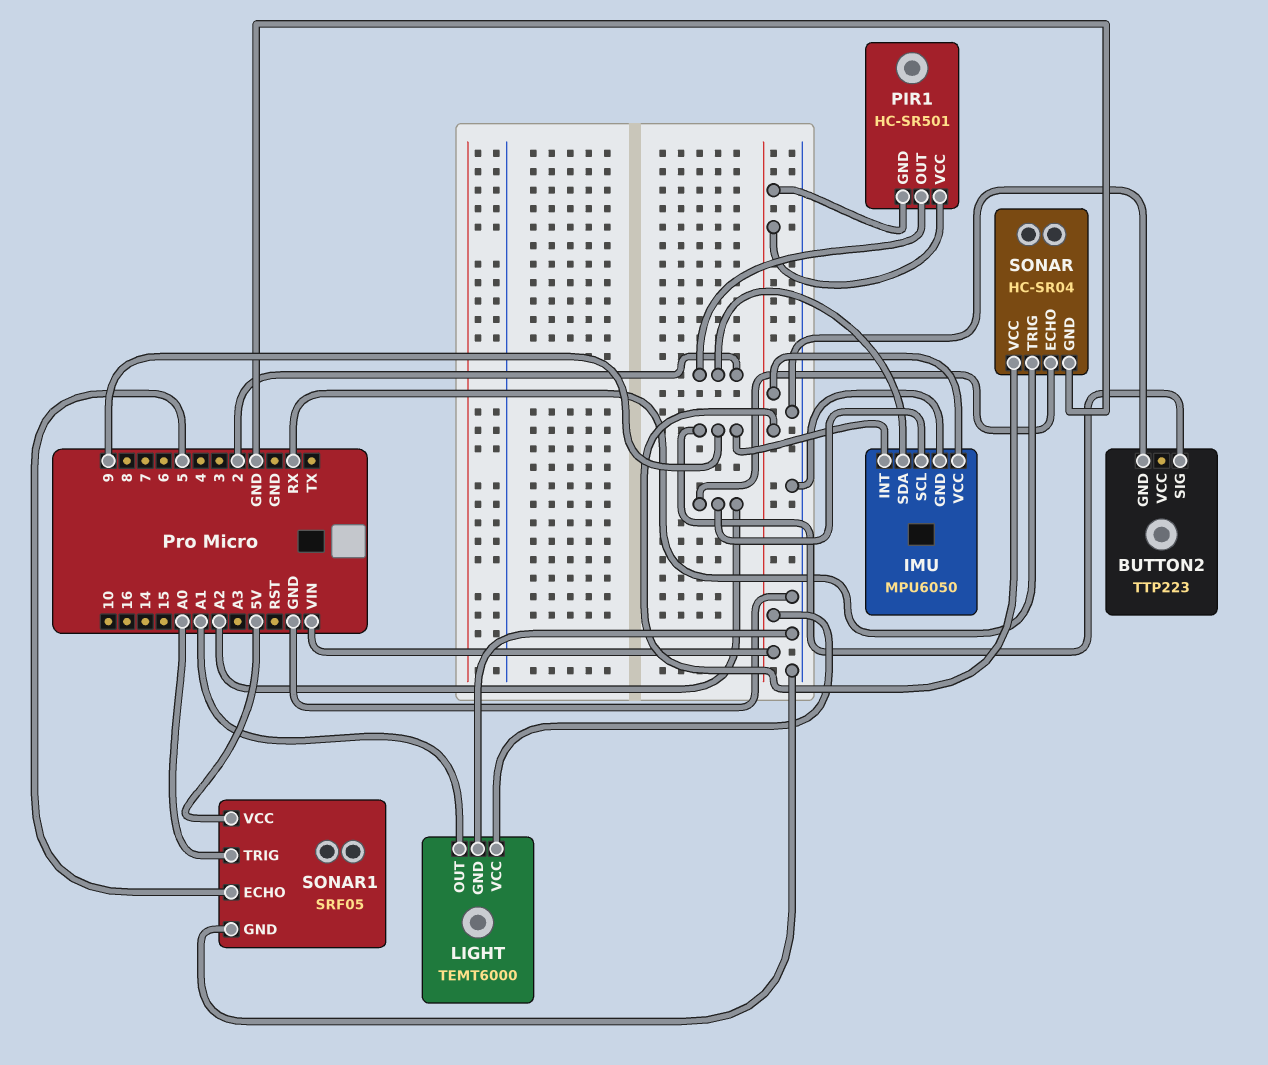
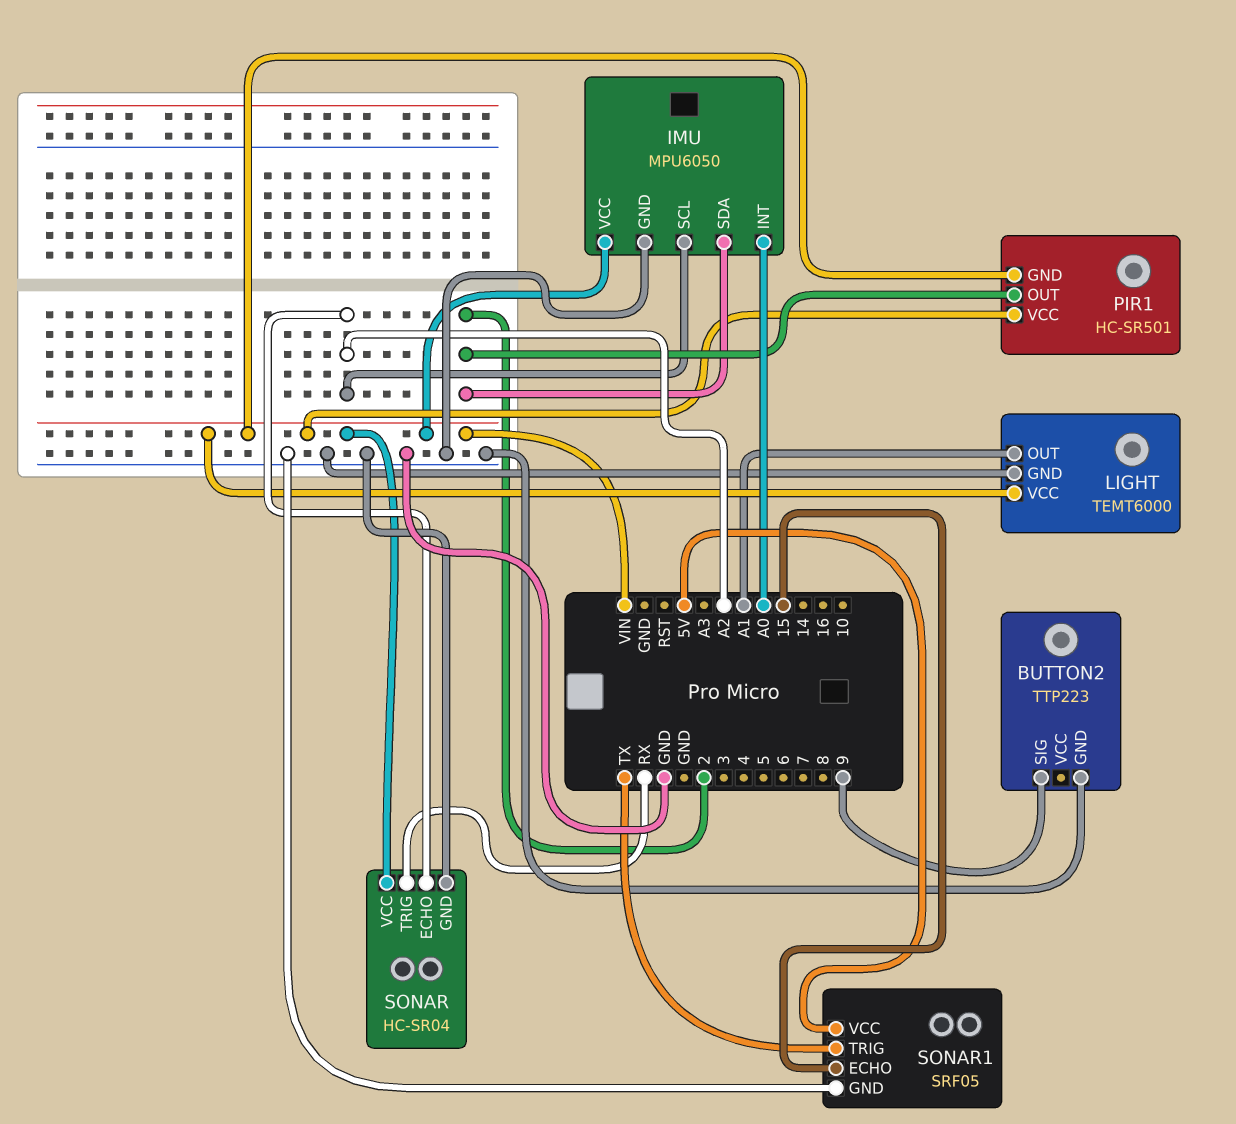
IMU pin INT: 9 -> A0
SONAR1 pin ECHO: 5 -> 15
SONAR1 pin TRIG: A0 -> TX

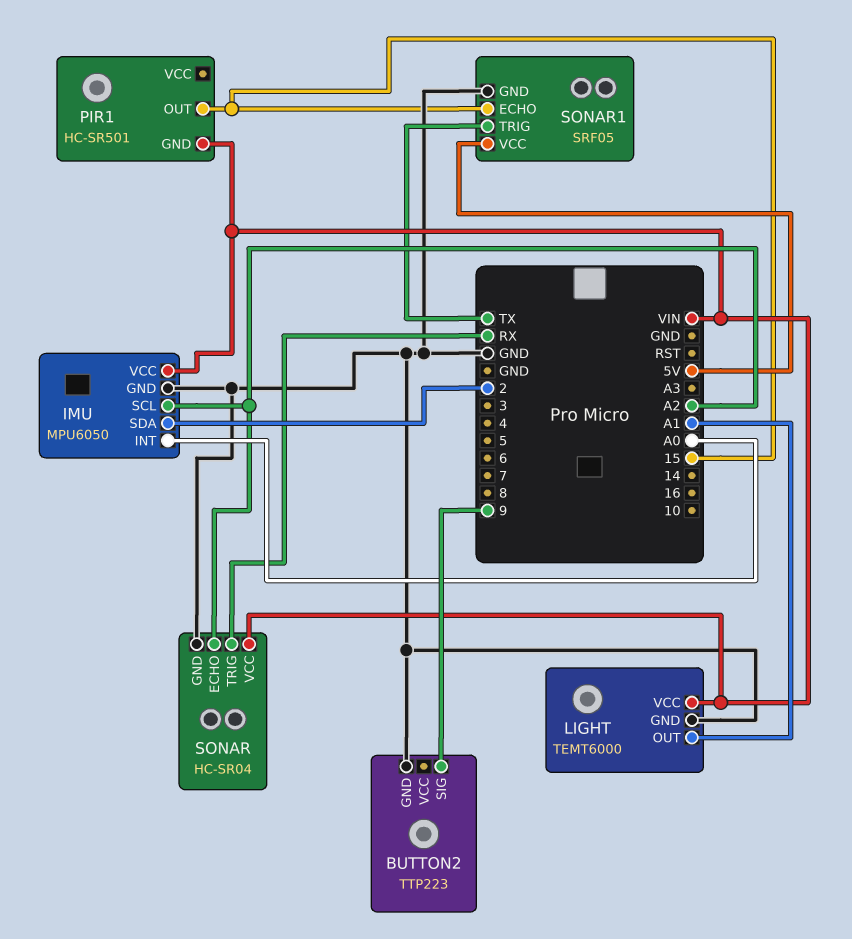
PIR1 pin OUT: 2 -> 15
PIR1 pin VCC: VIN -> none

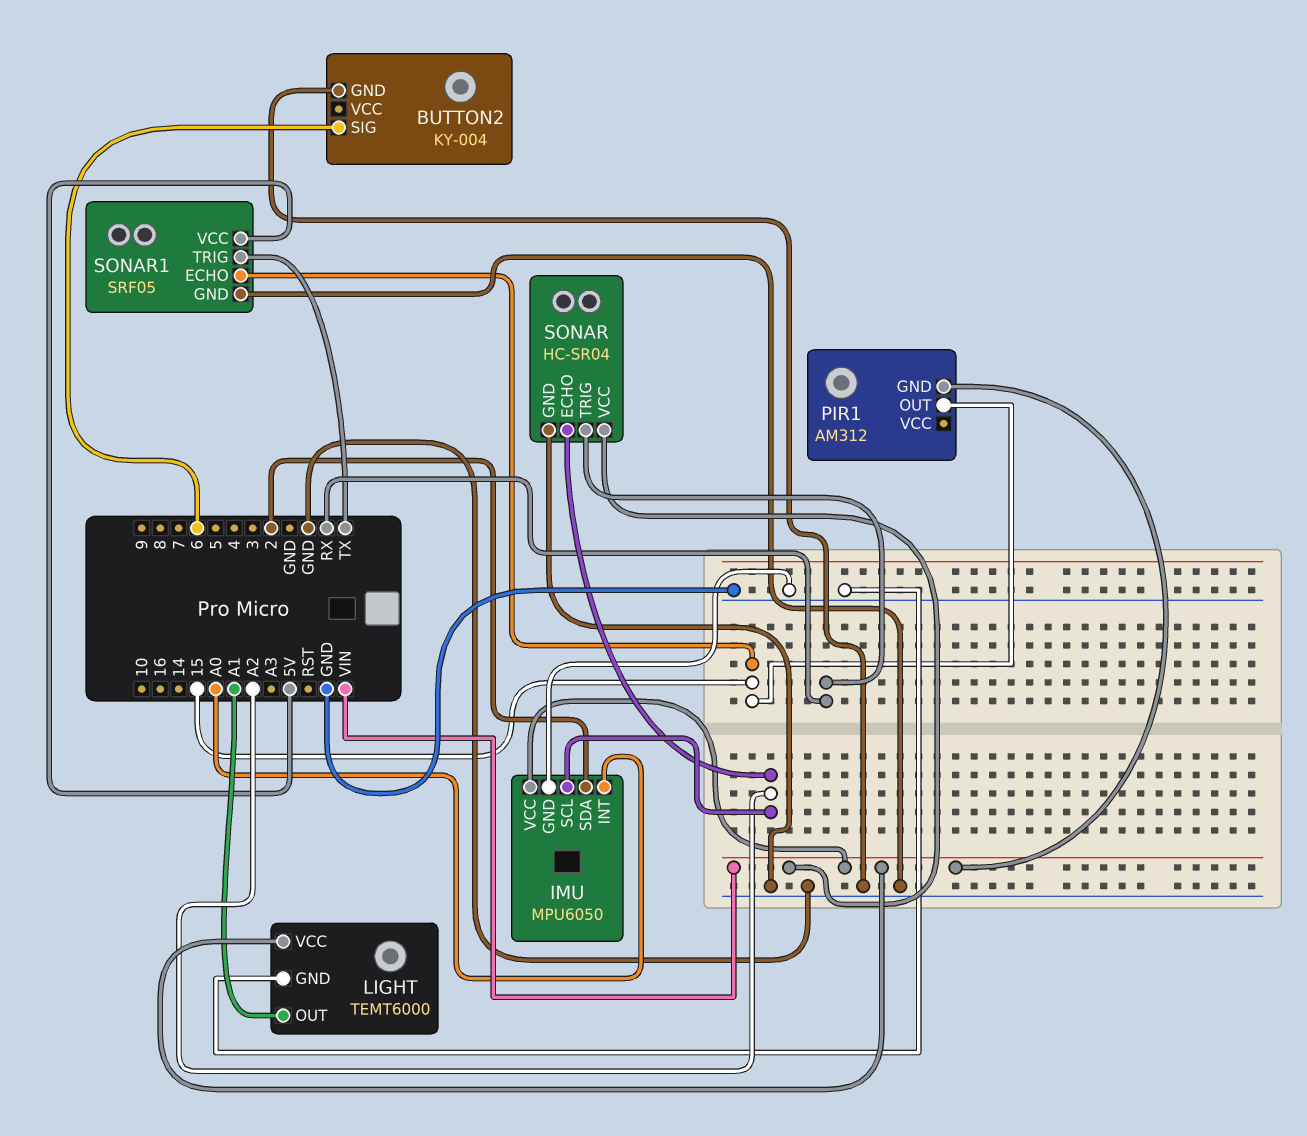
BUTTON2: TTP223 -> KY-004
BUTTON2 pin SIG: 9 -> 6
PIR1: HC-SR501 -> AM312

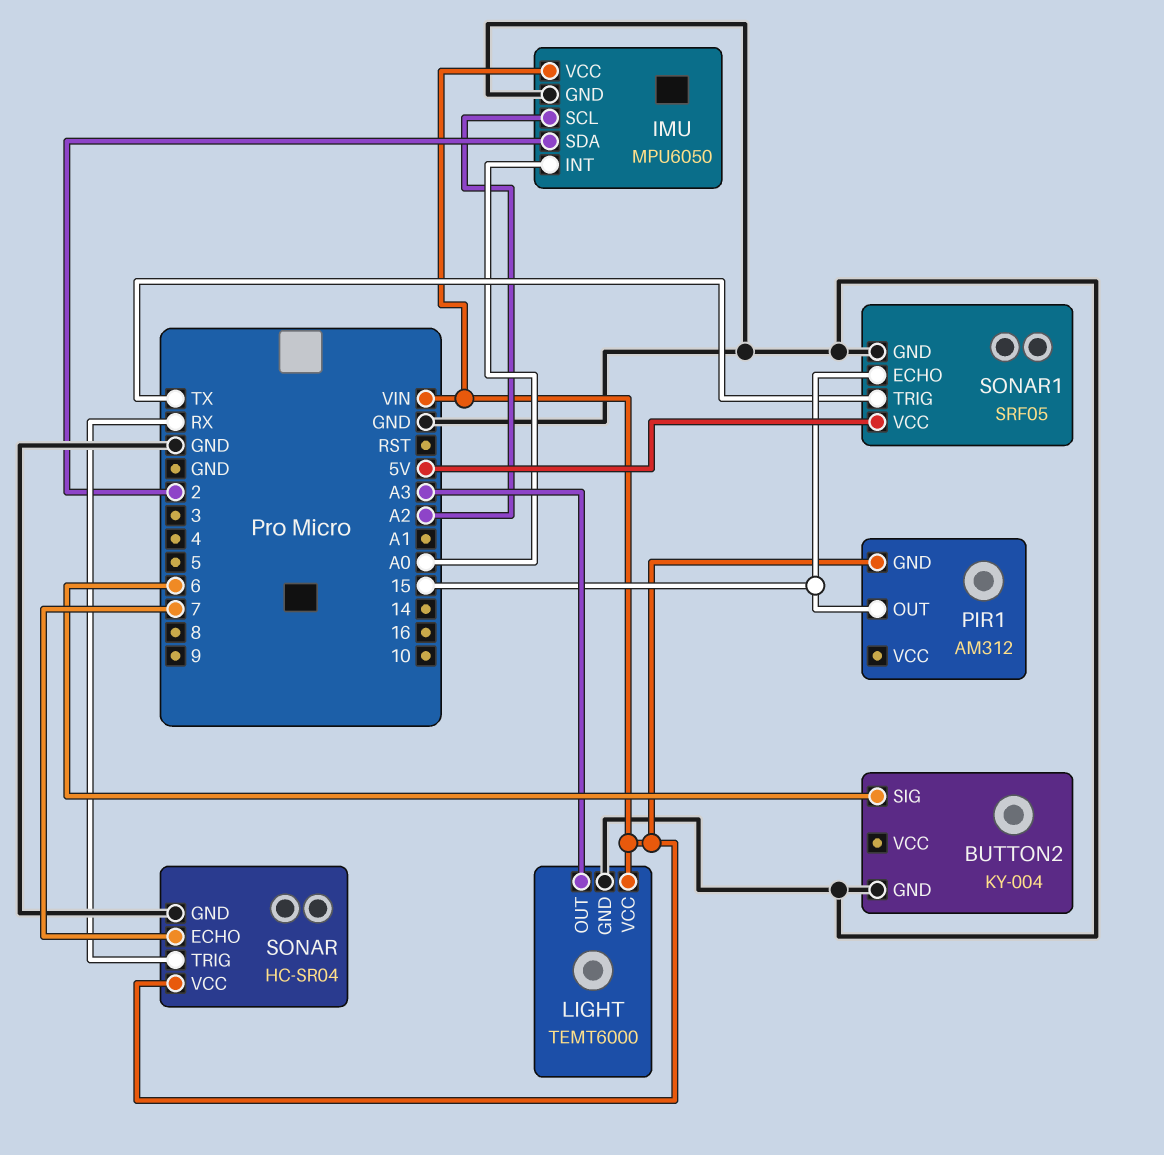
LIGHT pin OUT: A1 -> A3
SONAR pin ECHO: A2 -> 7

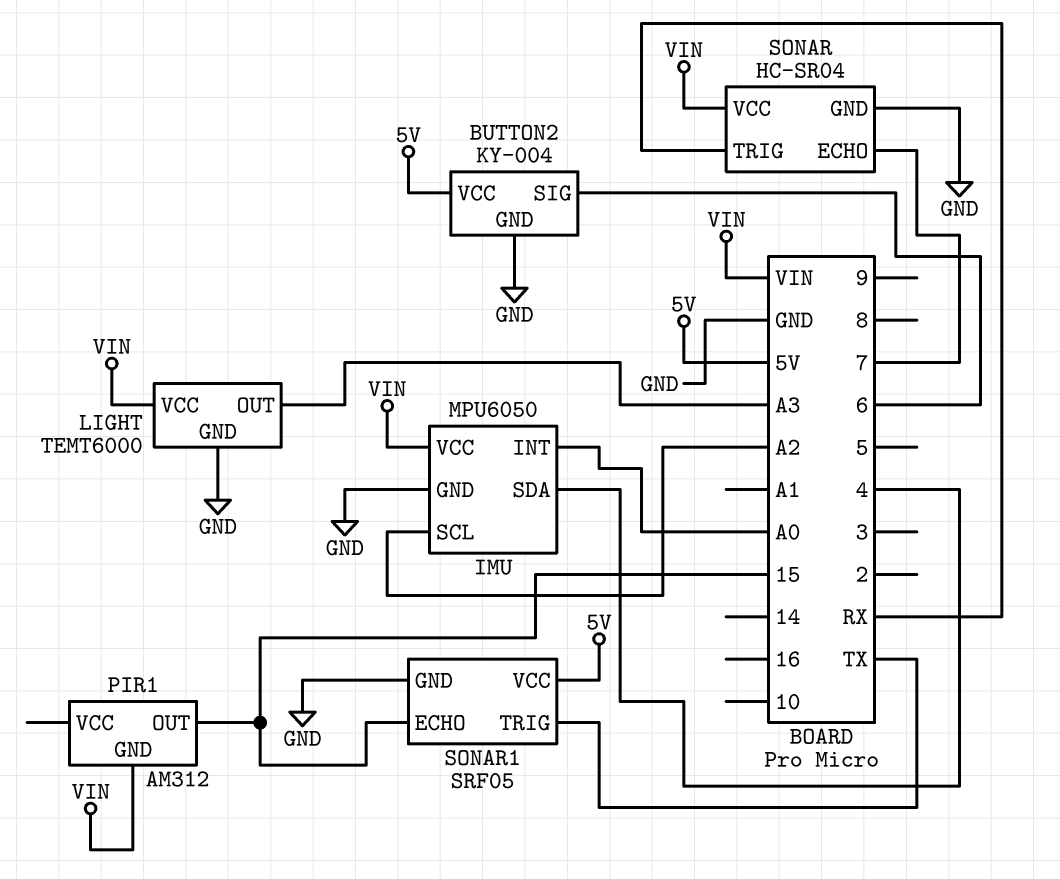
BUTTON2 pin VCC: none -> 5V
IMU pin SDA: 2 -> 4

